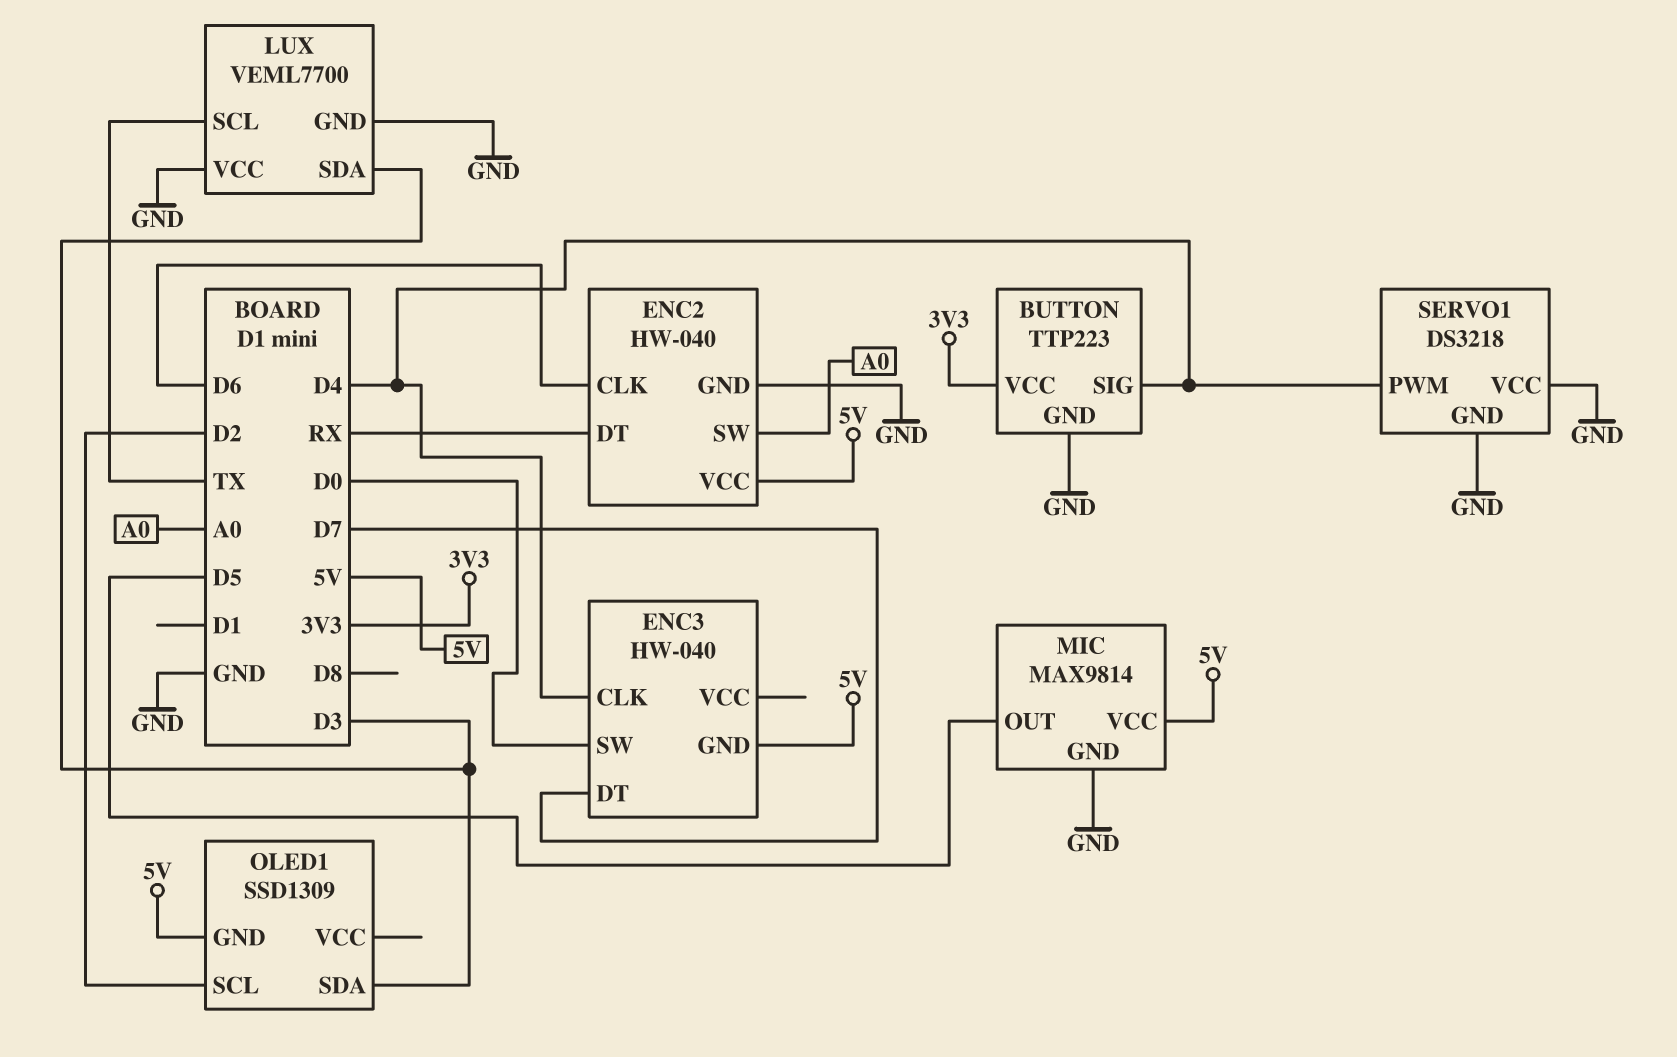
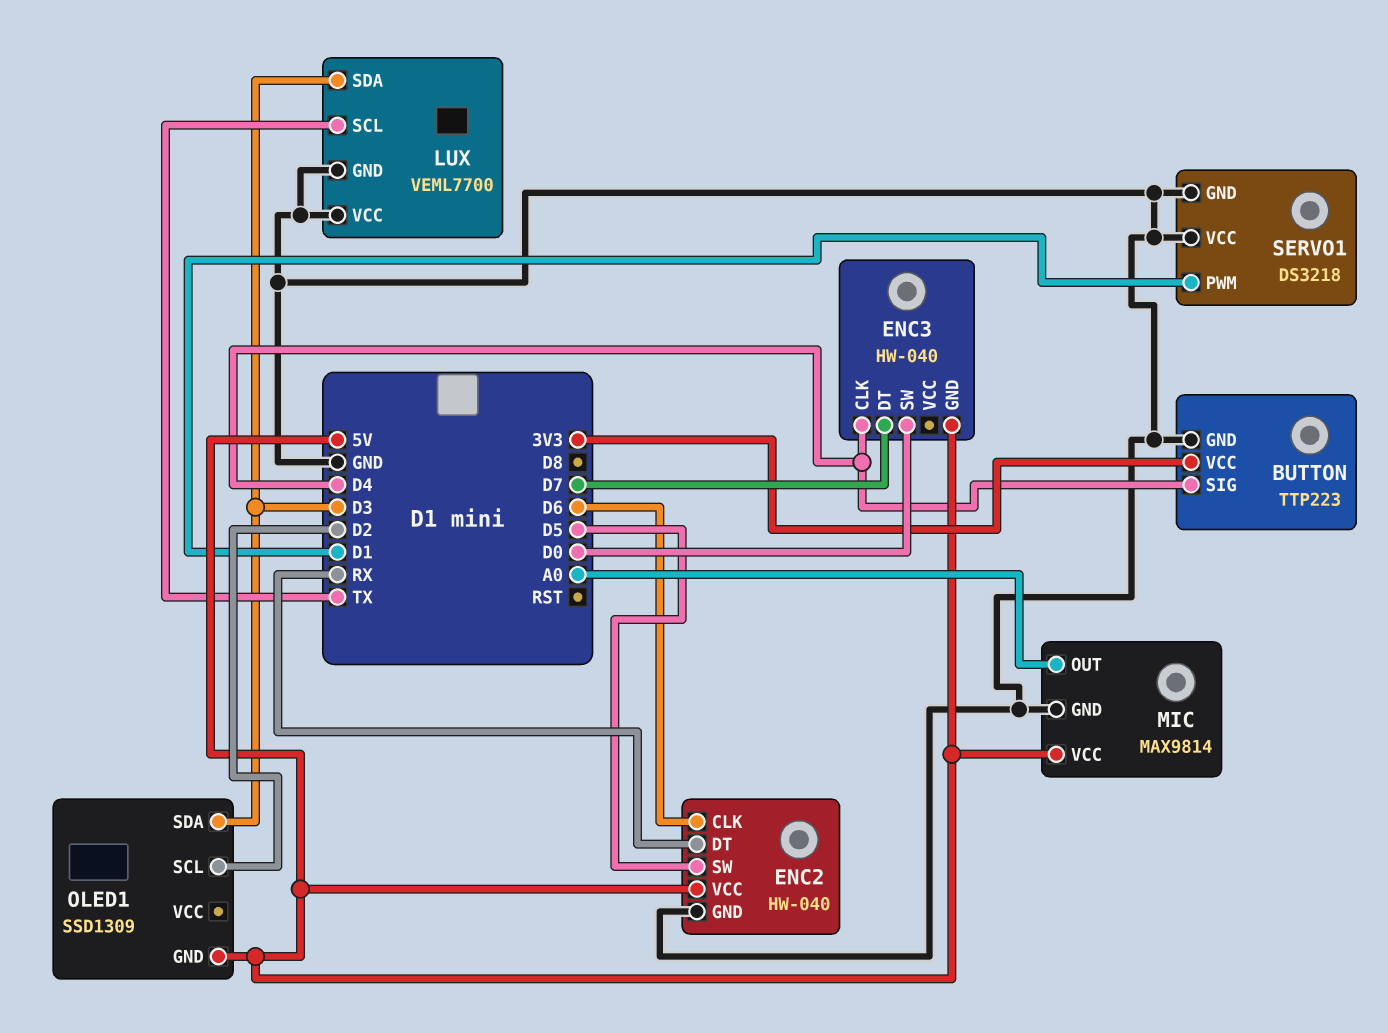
ENC2 pin SW: A0 -> D5
MIC pin OUT: D5 -> A0
SERVO1 pin PWM: D4 -> D1

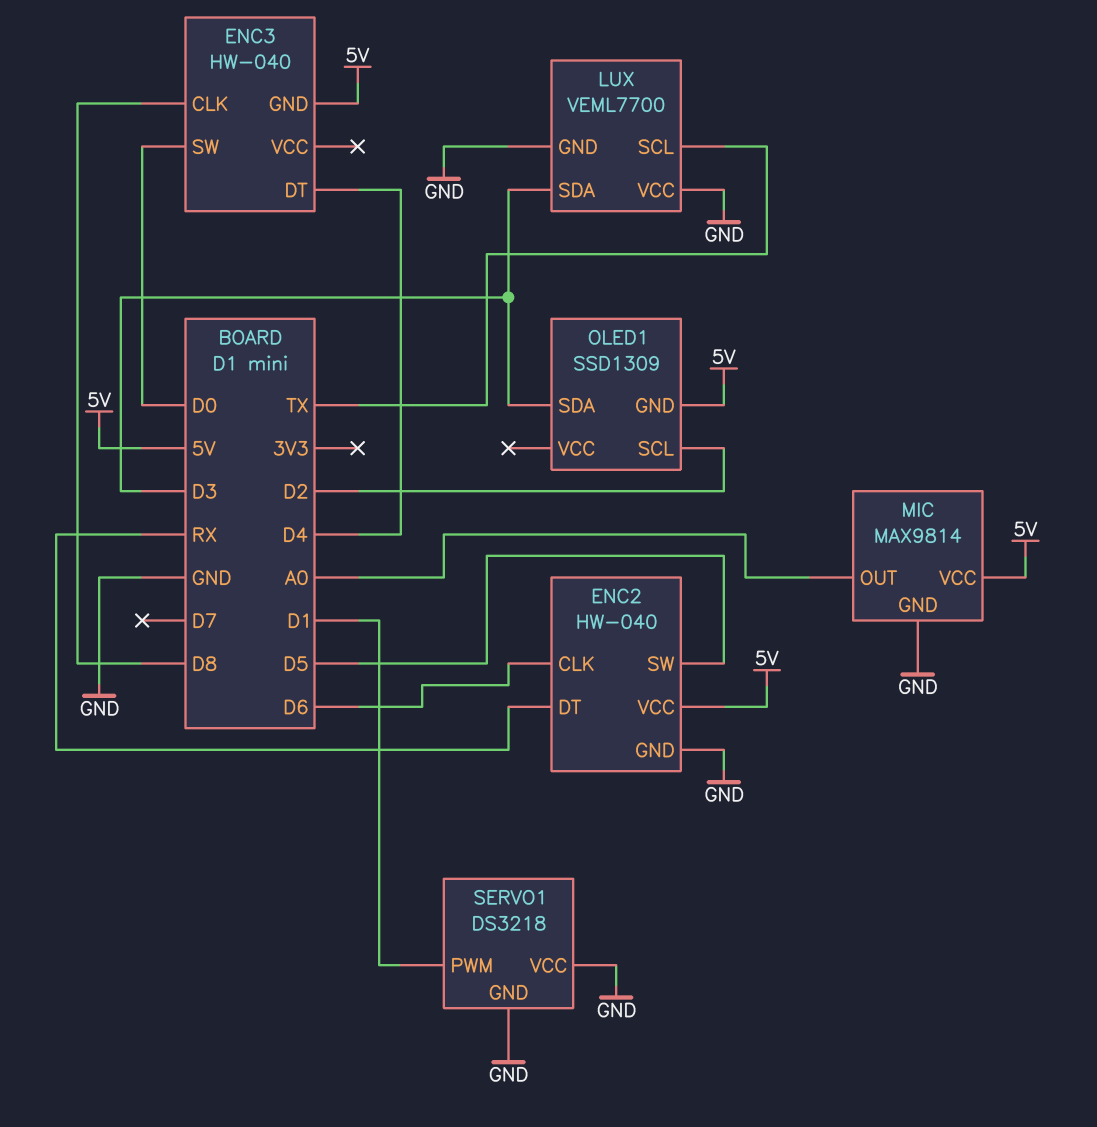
BUTTON: TTP223 -> none
BUTTON pin GND: GND -> none
BUTTON pin SIG: D4 -> none
BUTTON pin VCC: 3V3 -> none
ENC3 pin CLK: D4 -> D8
ENC3 pin DT: D7 -> D4

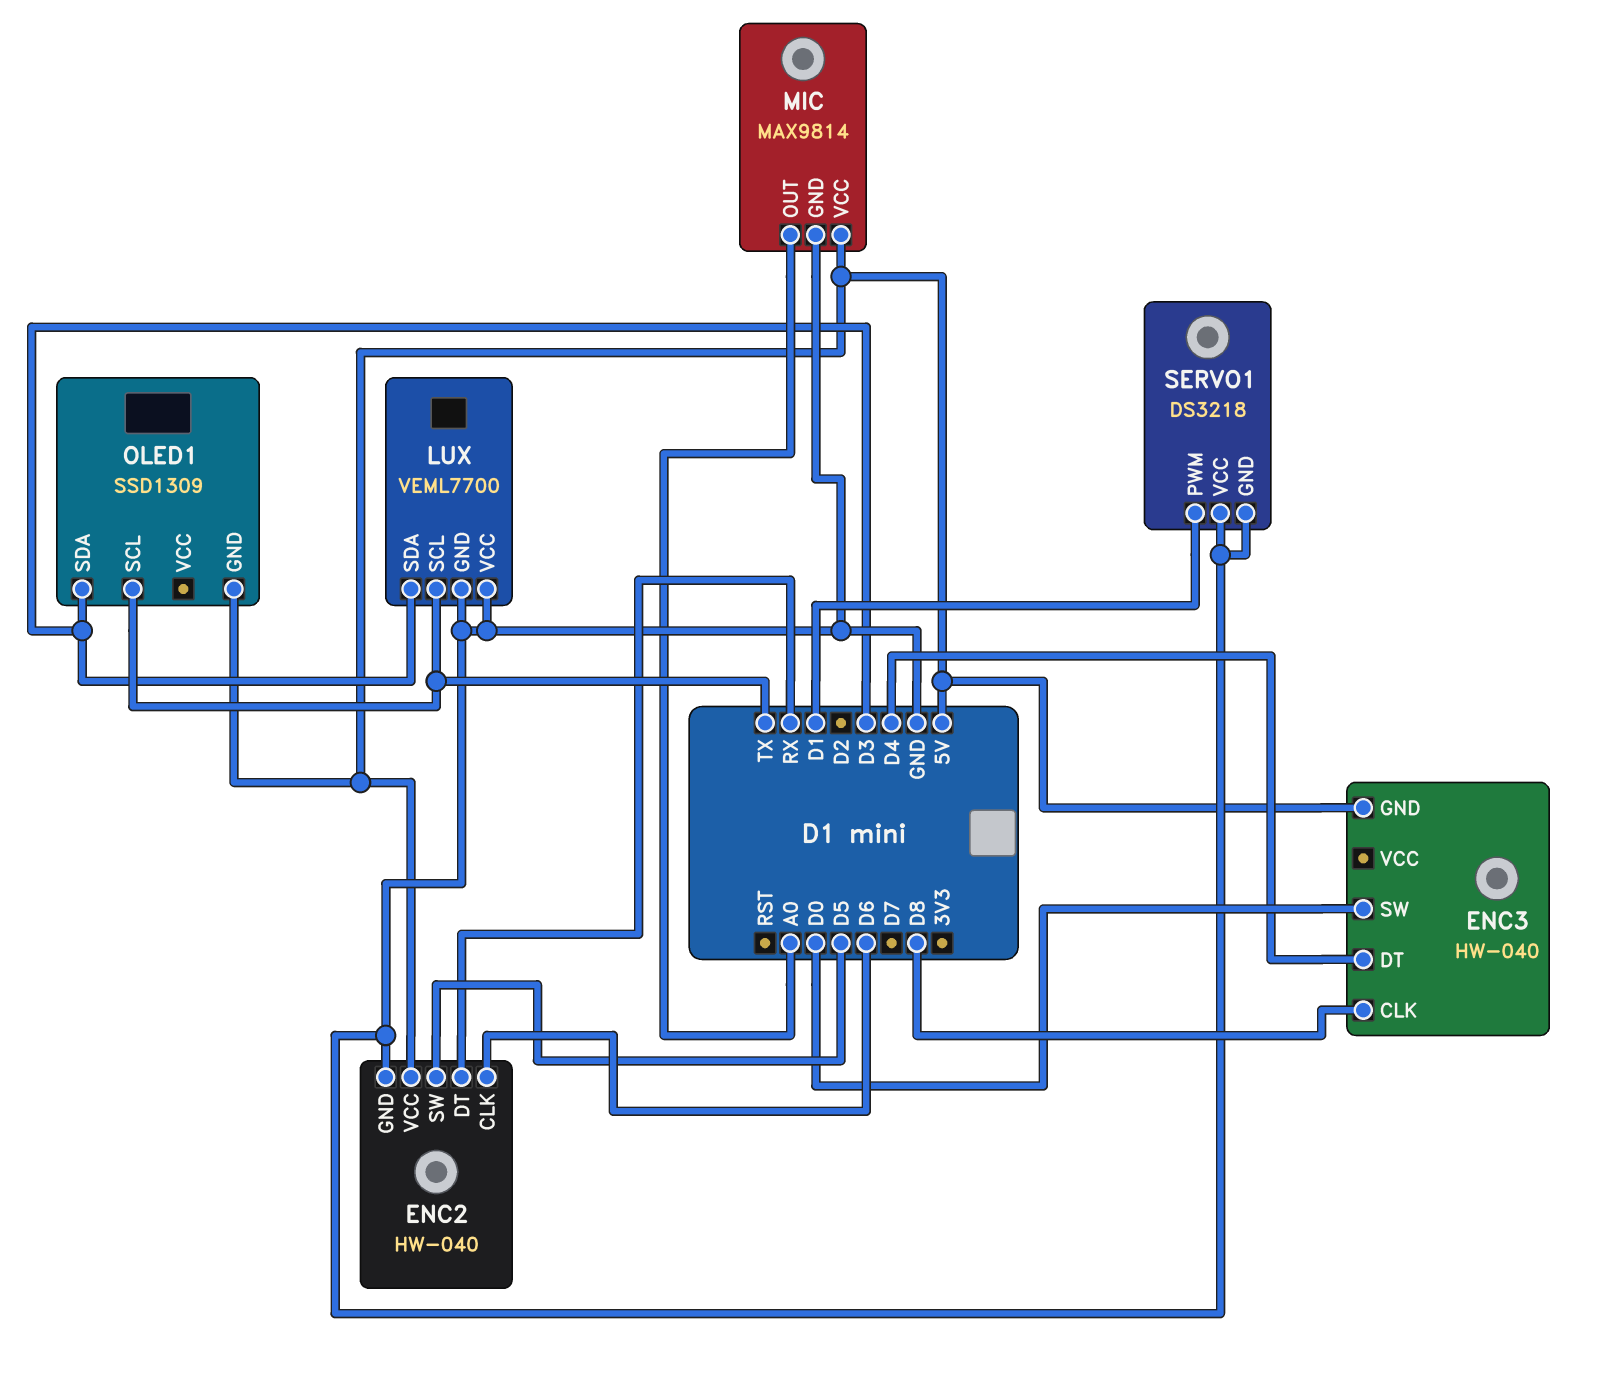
OLED1 pin SCL: D2 -> TX

